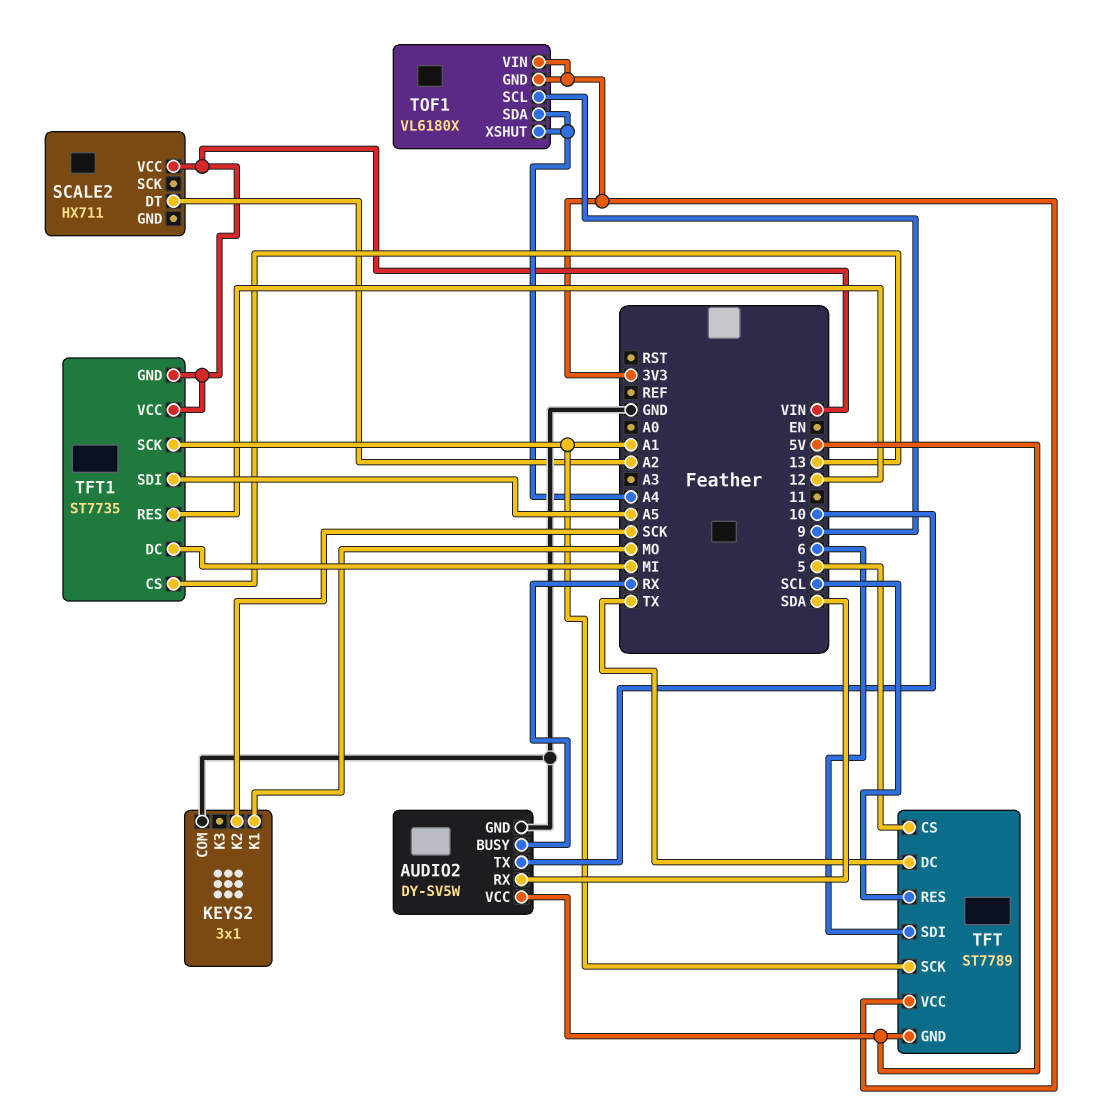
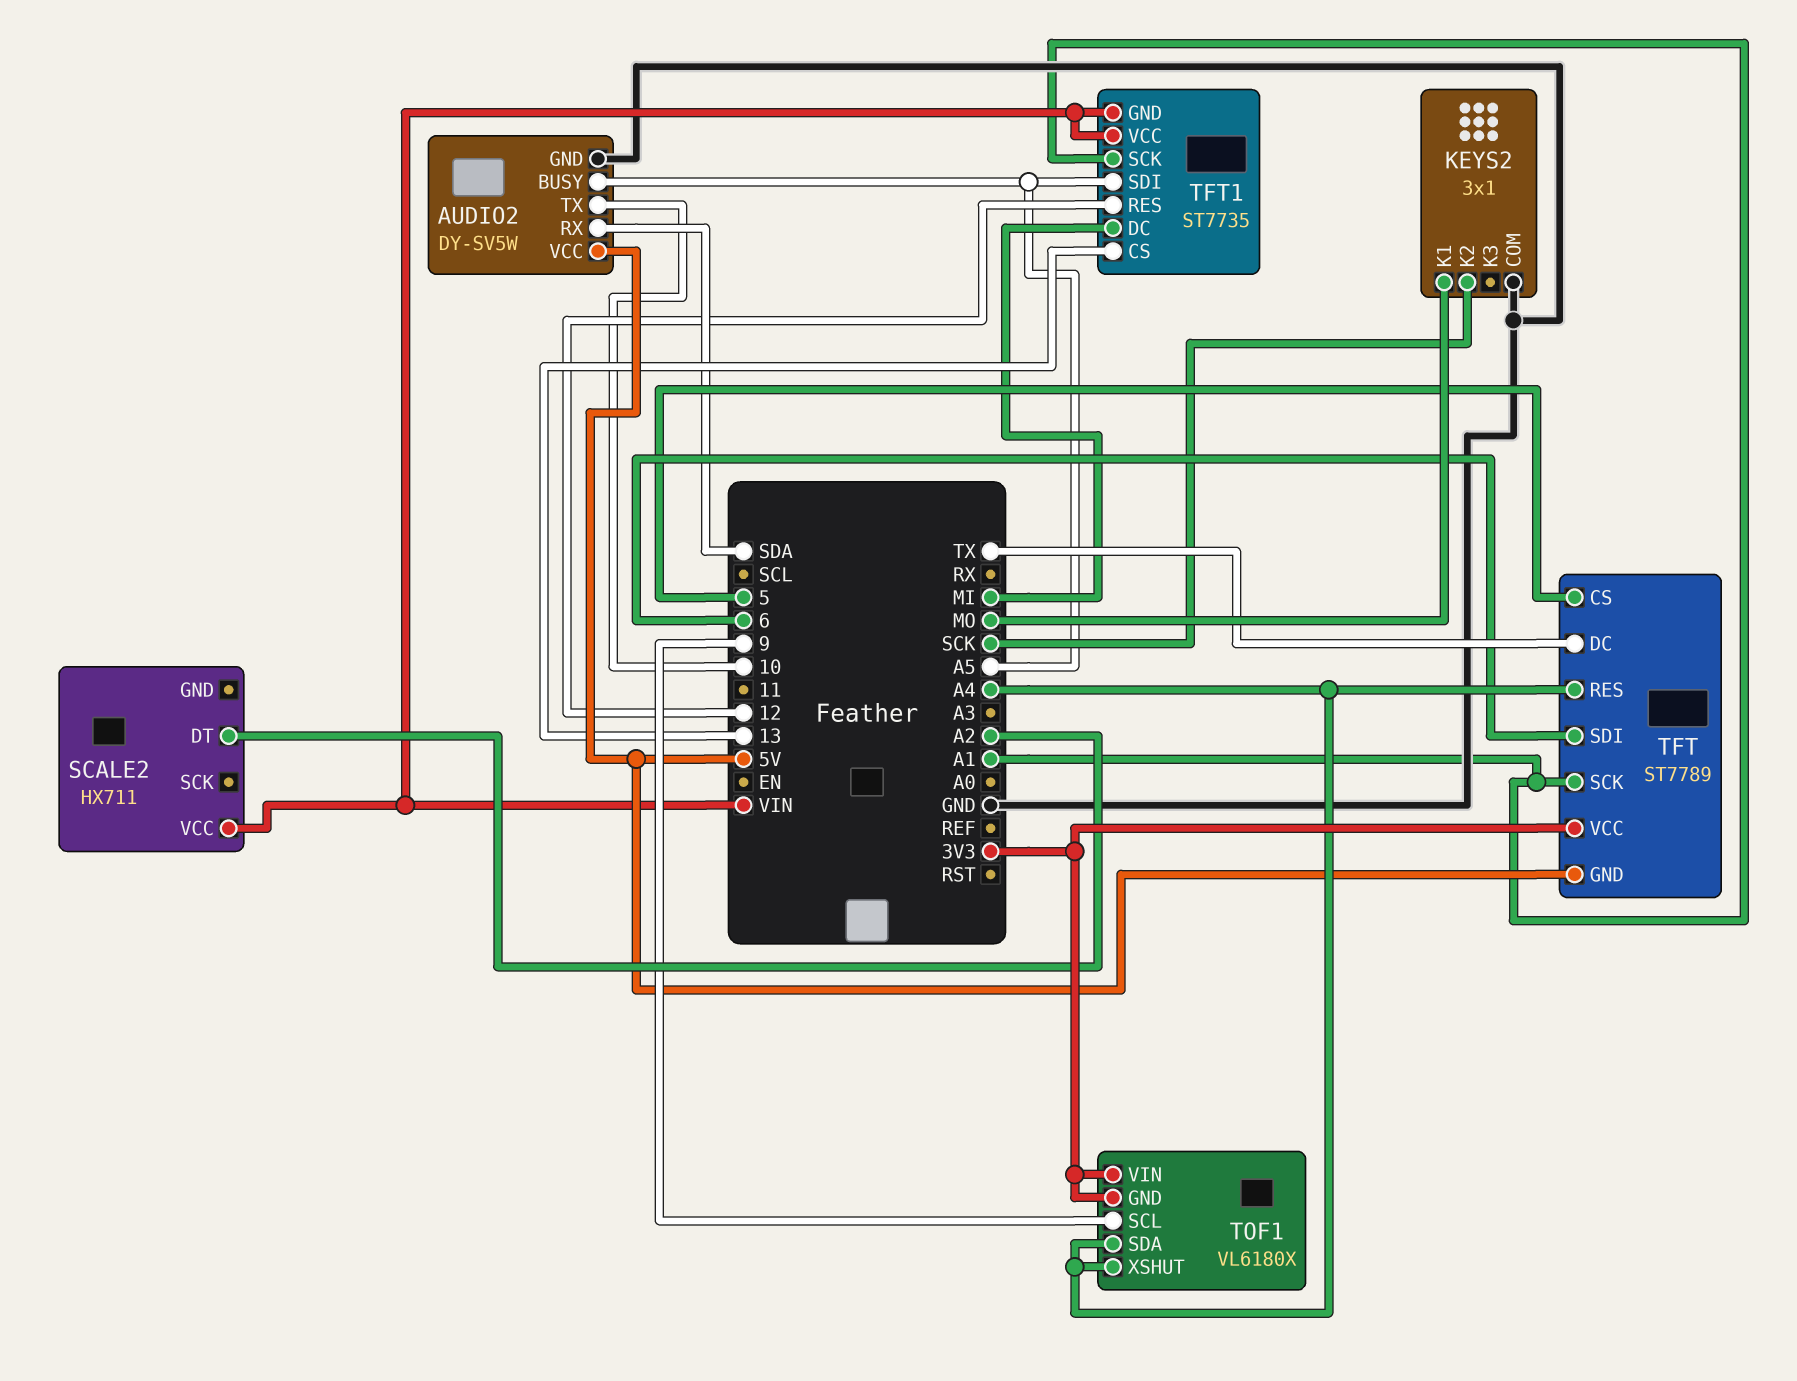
AUDIO2 pin BUSY: RX -> A5
TFT pin RES: SCL -> A4

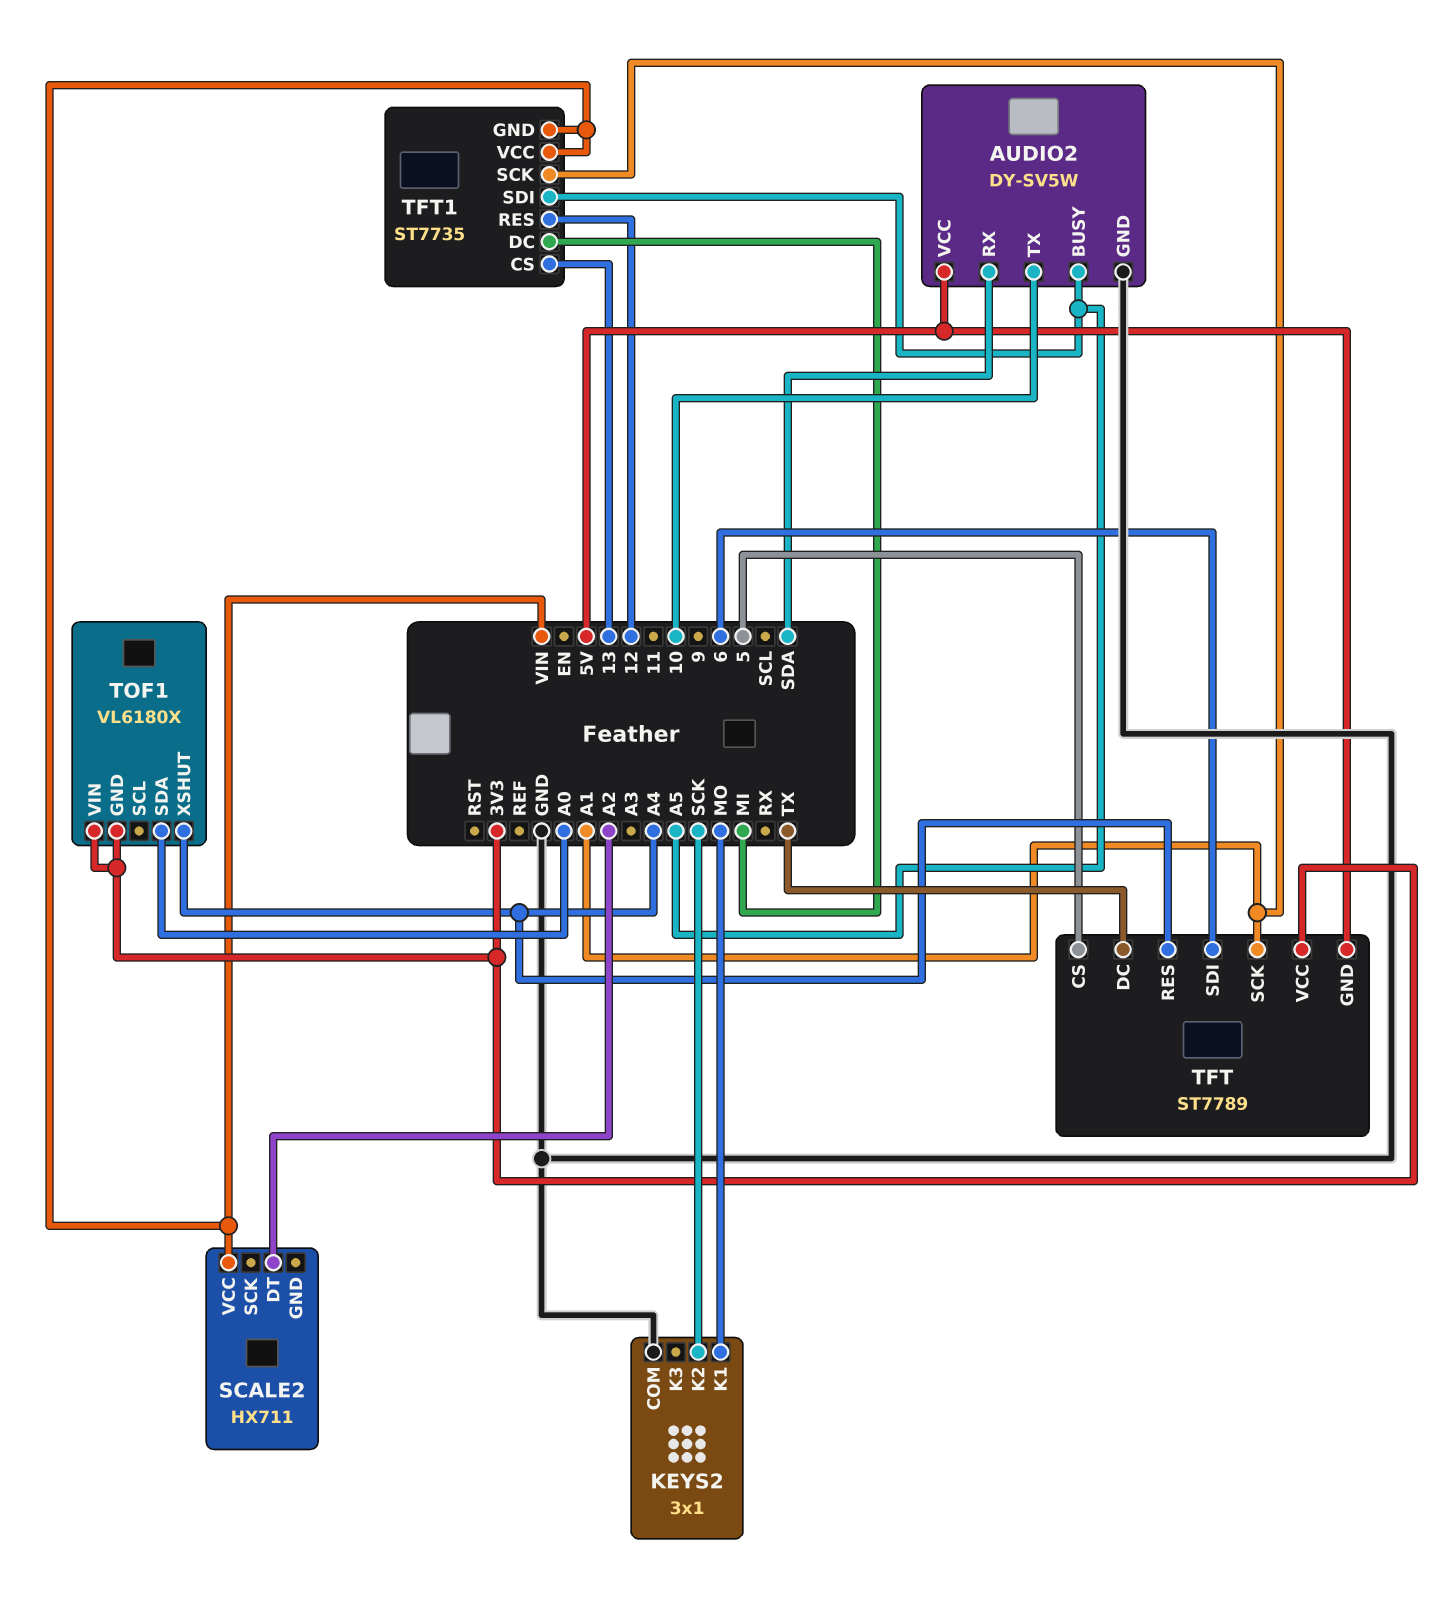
TOF1 pin SCL: 9 -> none
TOF1 pin SDA: A4 -> A0

